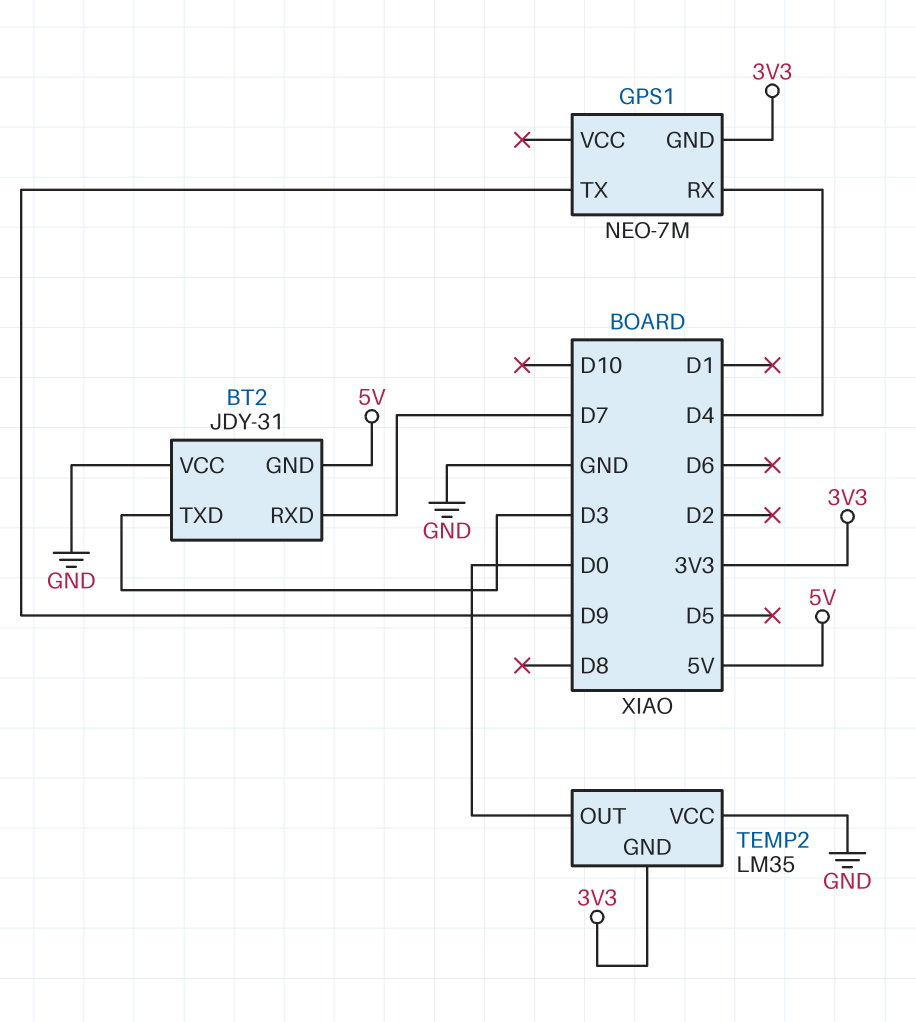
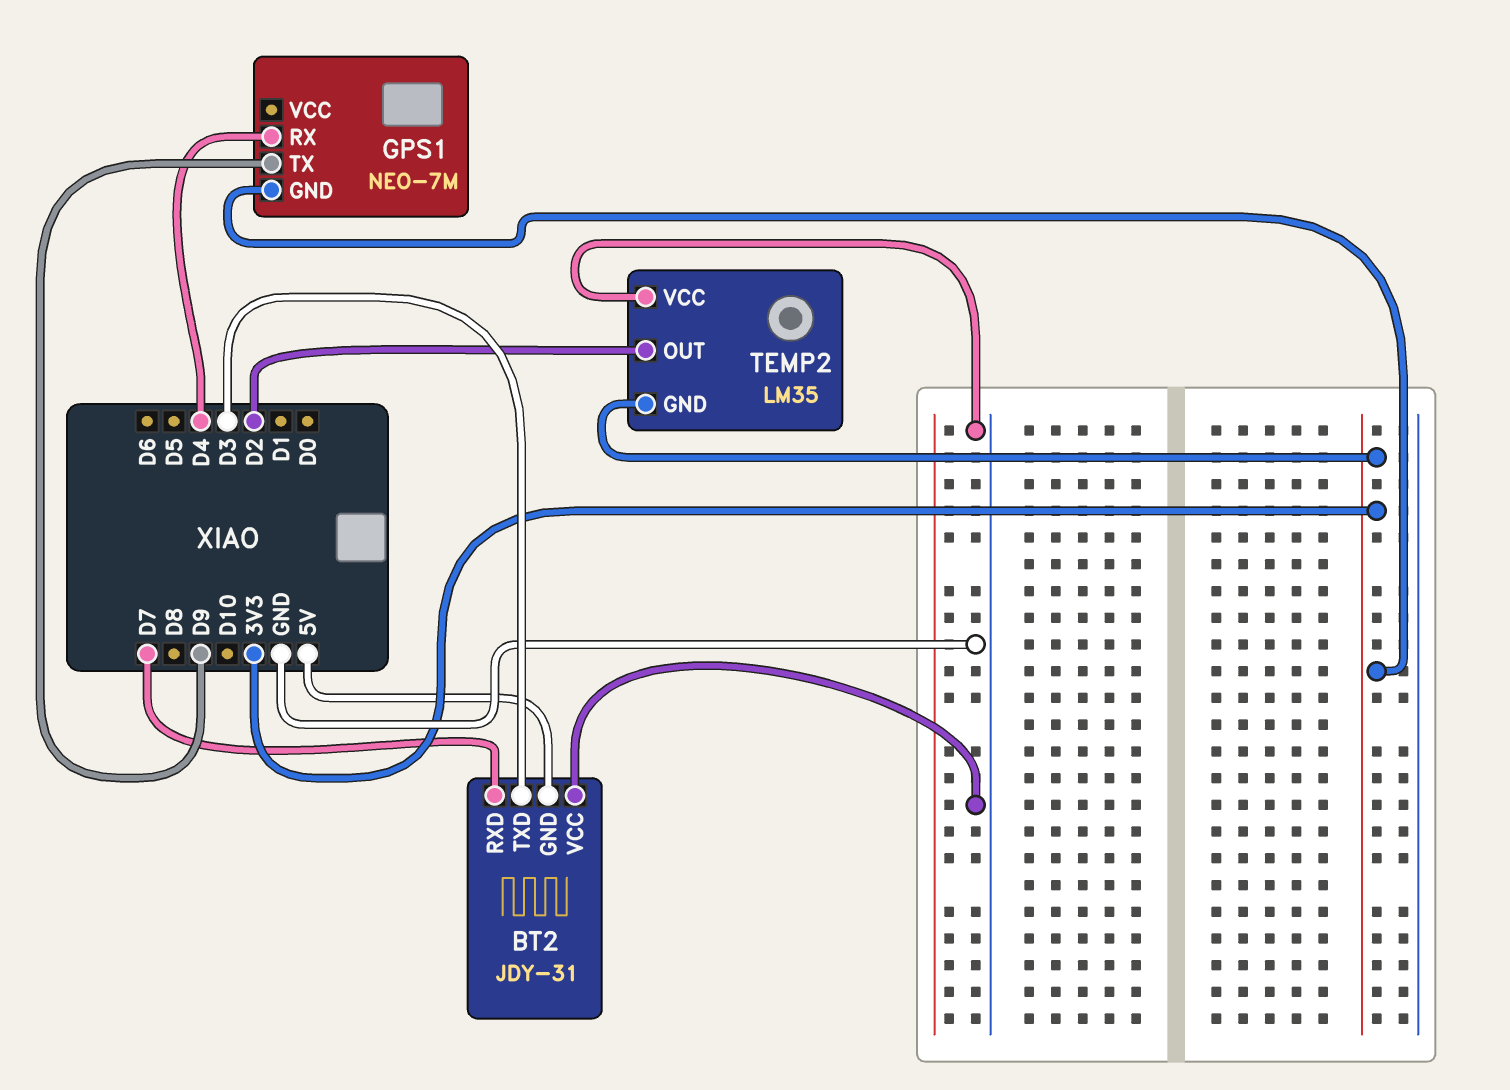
TEMP2 pin OUT: D0 -> D2

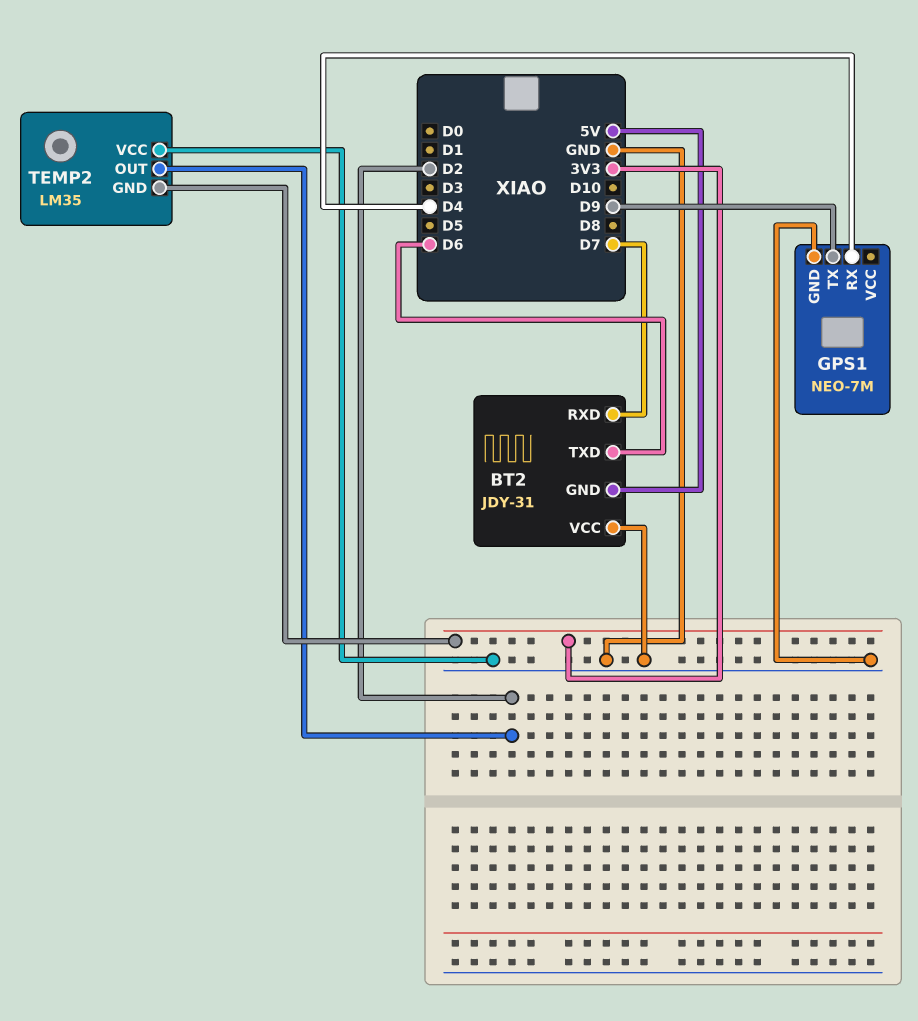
BT2 pin TXD: D3 -> D6
GPS1 pin GND: 3V3 -> GND

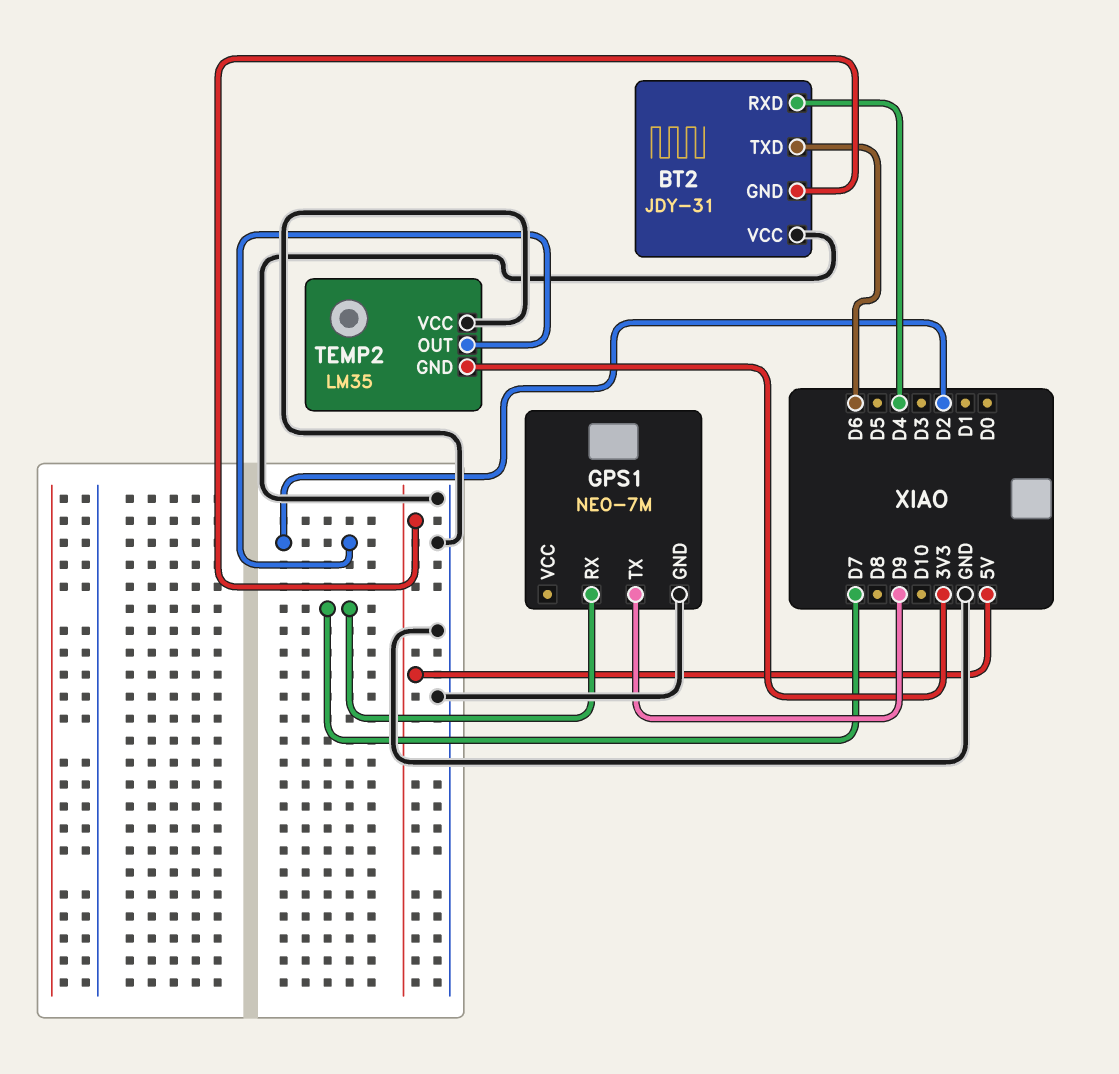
BT2 pin RXD: D7 -> D4
GPS1 pin RX: D4 -> D7

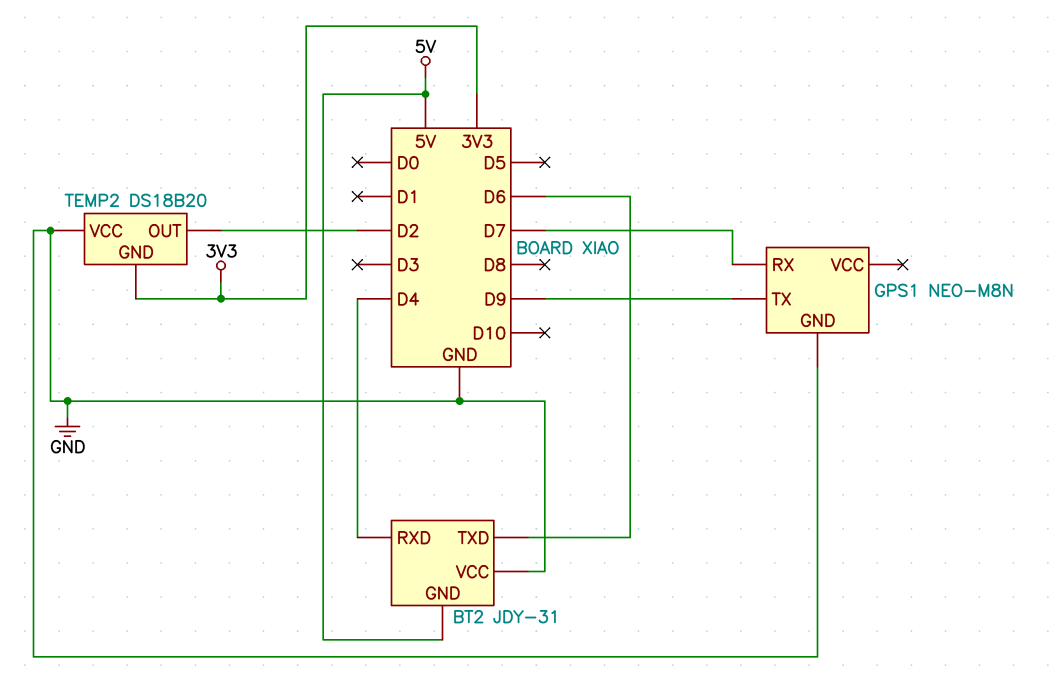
GPS1: NEO-7M -> NEO-M8N
TEMP2: LM35 -> DS18B20

